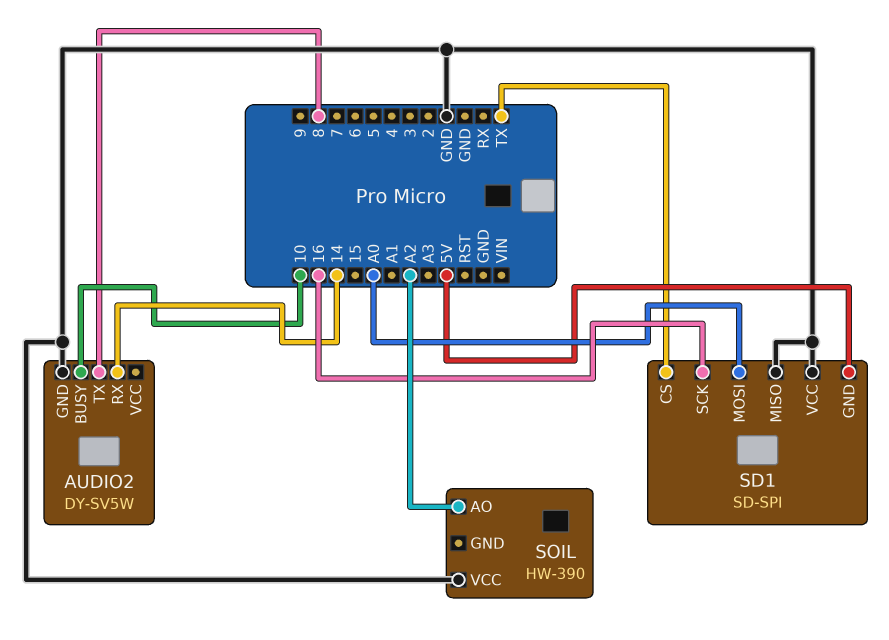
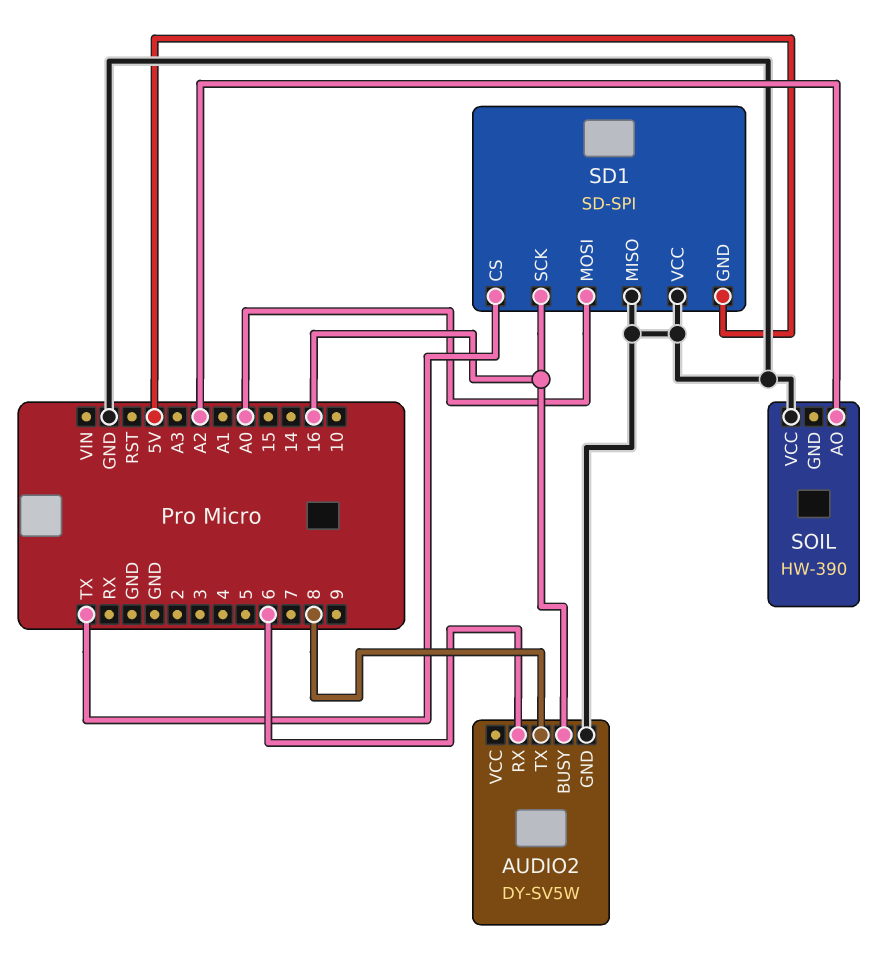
AUDIO2 pin BUSY: 10 -> 16
AUDIO2 pin RX: 14 -> 6

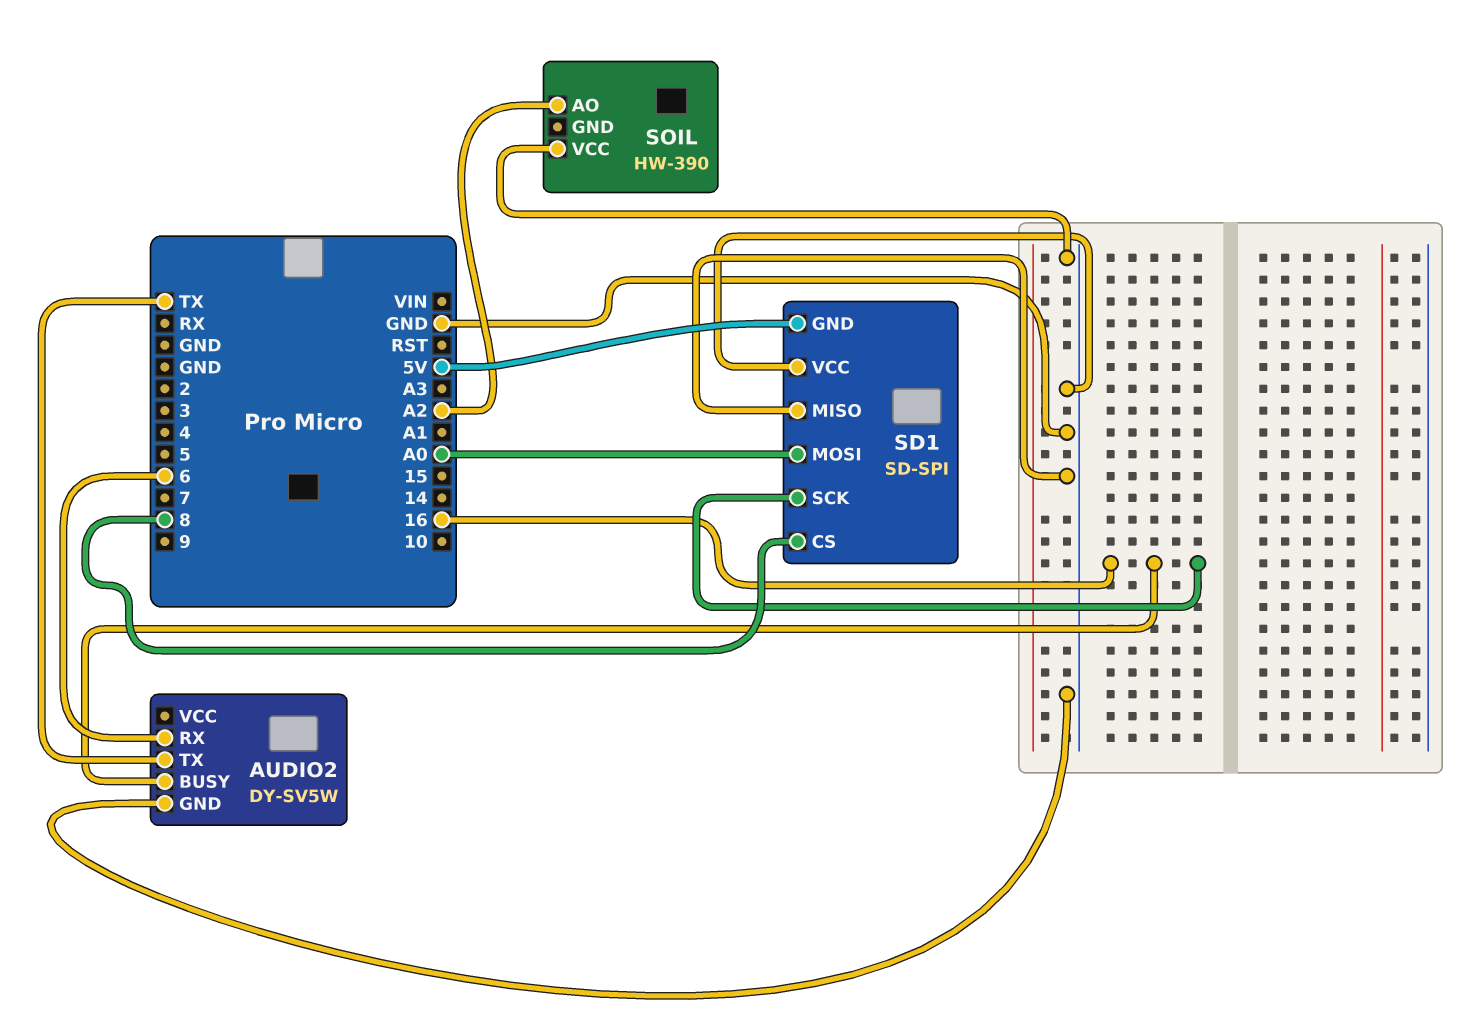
AUDIO2 pin TX: 8 -> TX
SD1 pin CS: TX -> 8

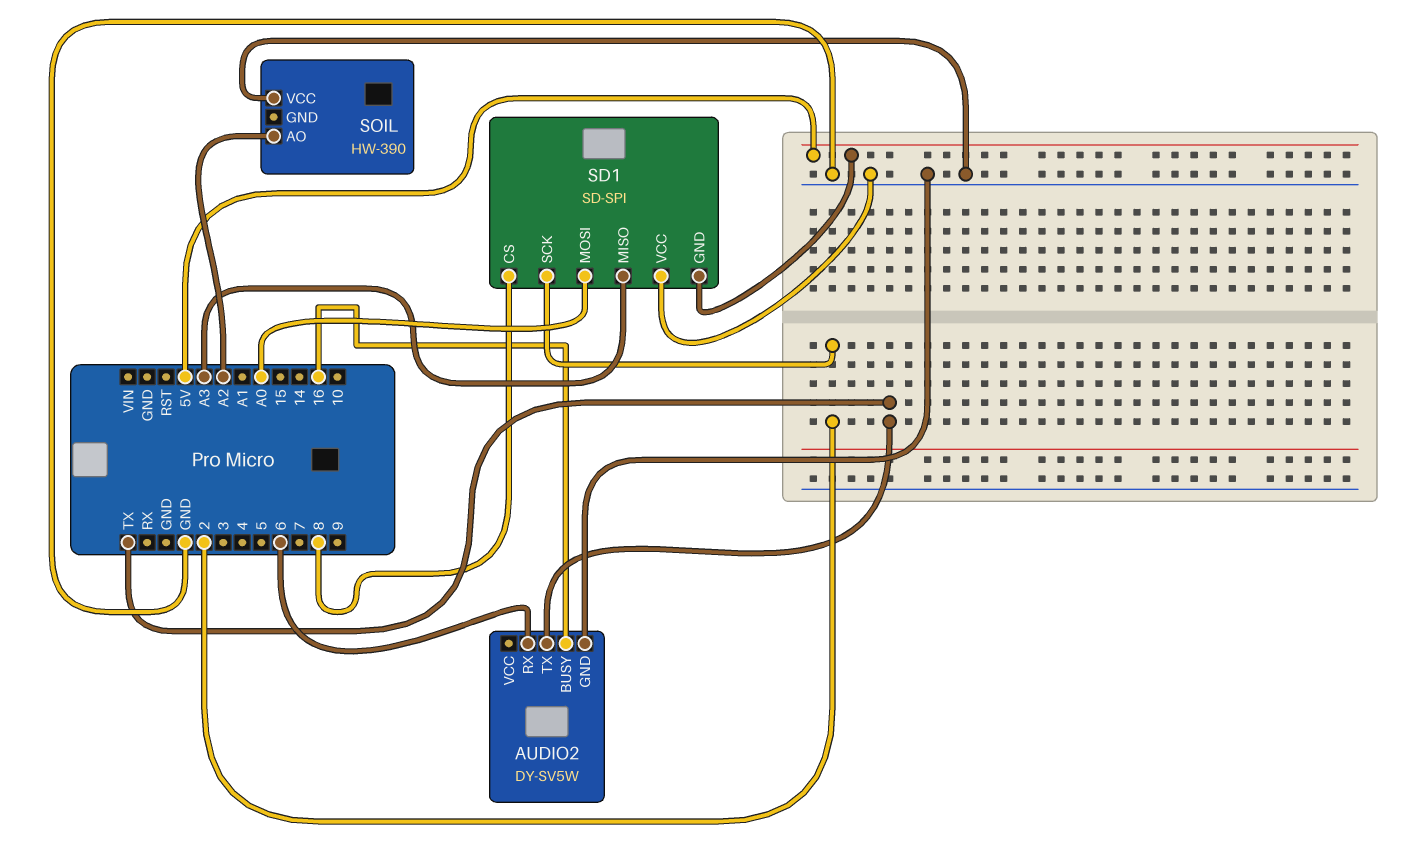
SD1 pin MISO: GND -> A3
SD1 pin SCK: 16 -> 2

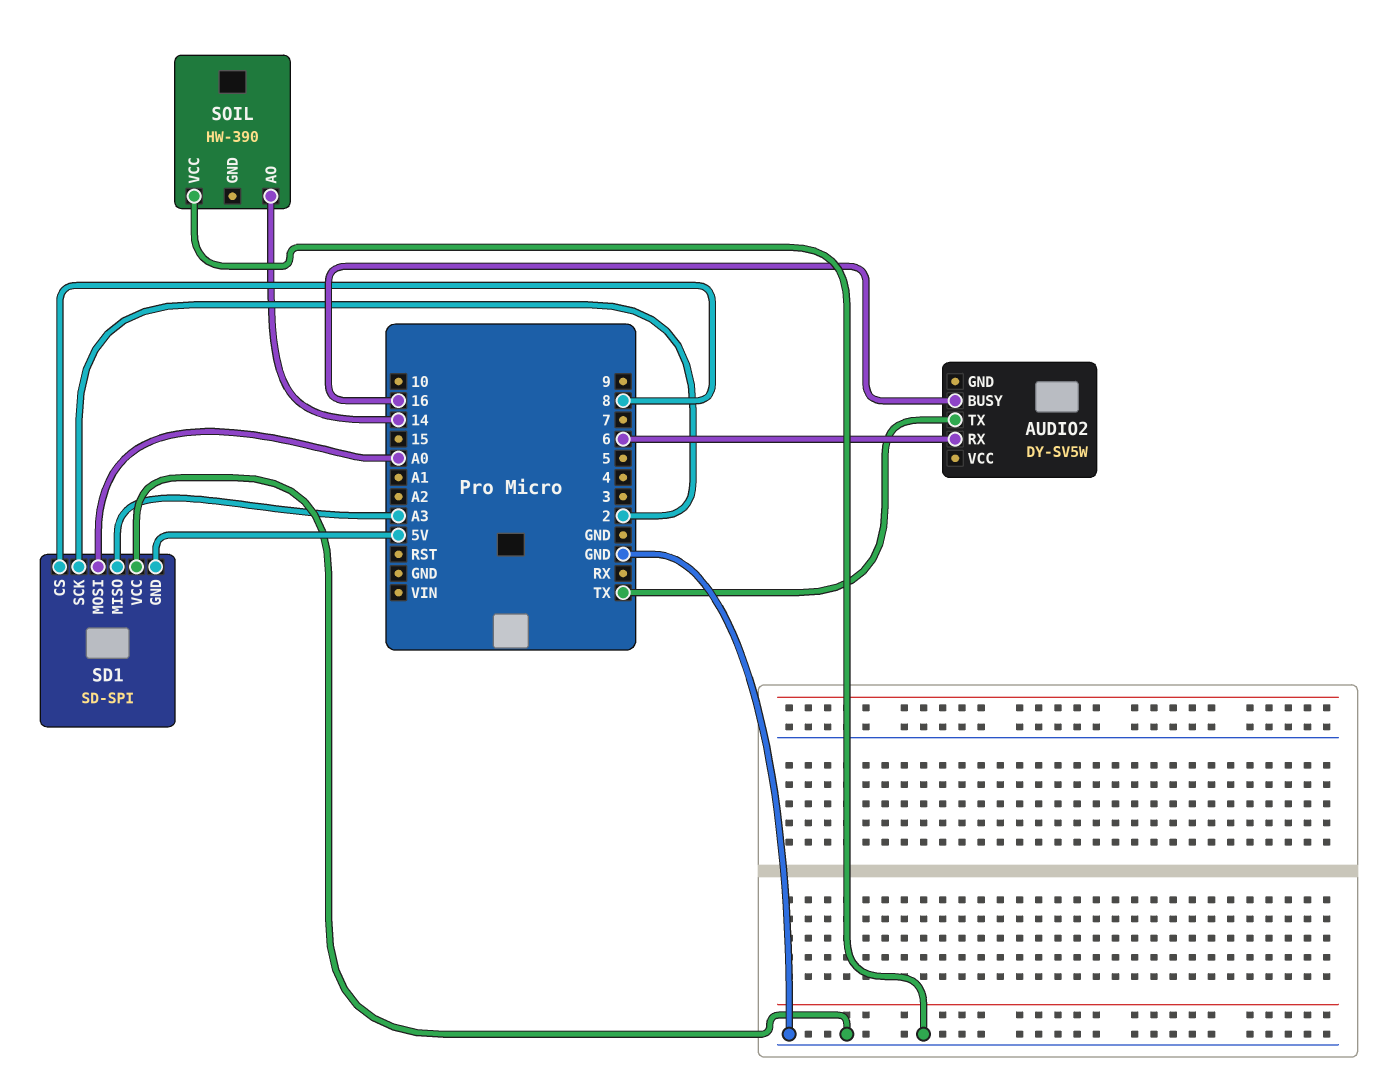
AUDIO2 pin GND: GND -> none
SOIL pin AO: A2 -> 14

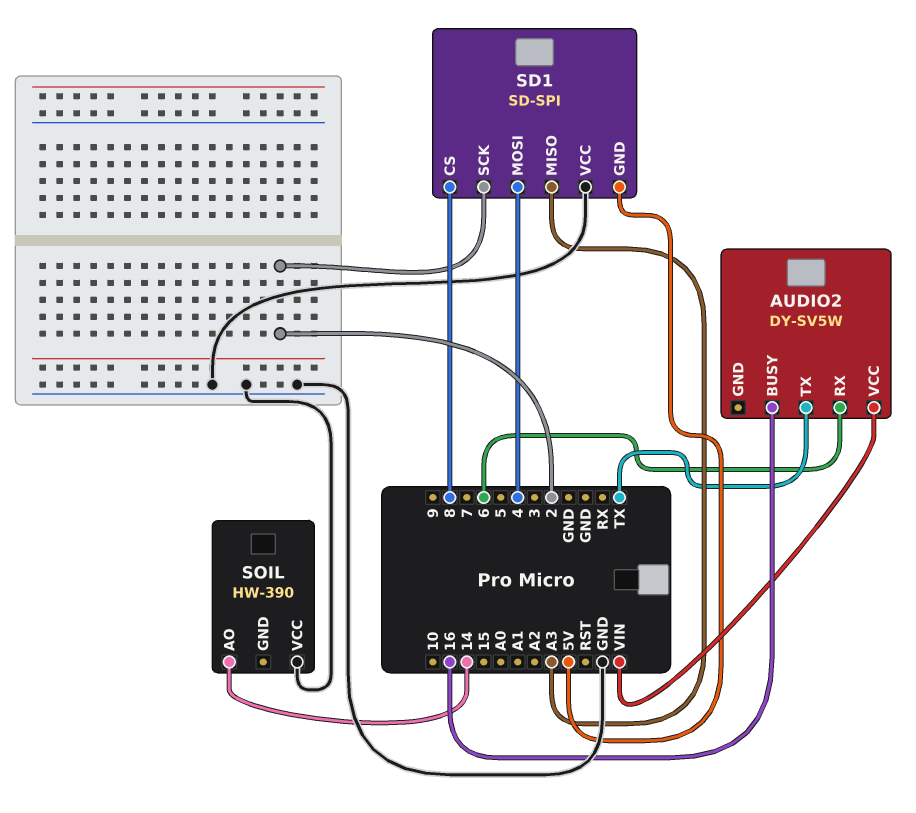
AUDIO2 pin VCC: none -> VIN
SD1 pin MOSI: A0 -> 4

